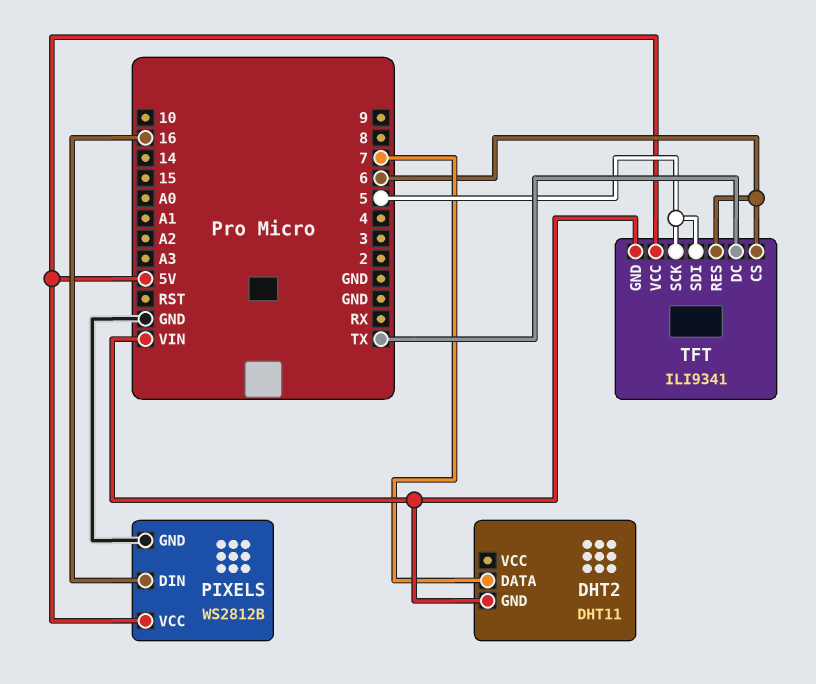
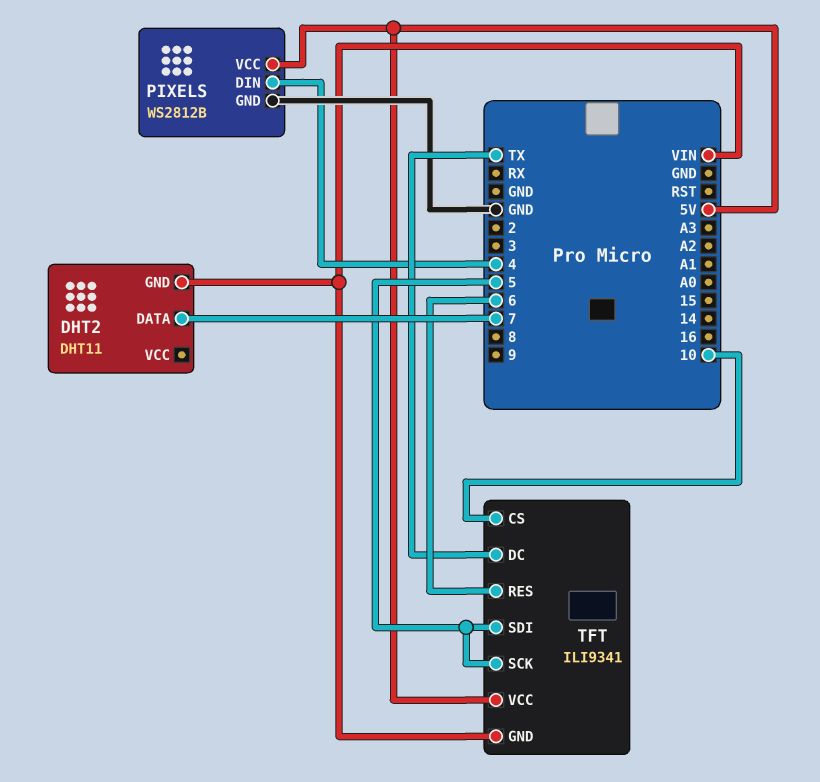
PIXELS pin DIN: 16 -> 4
TFT pin CS: 6 -> 10

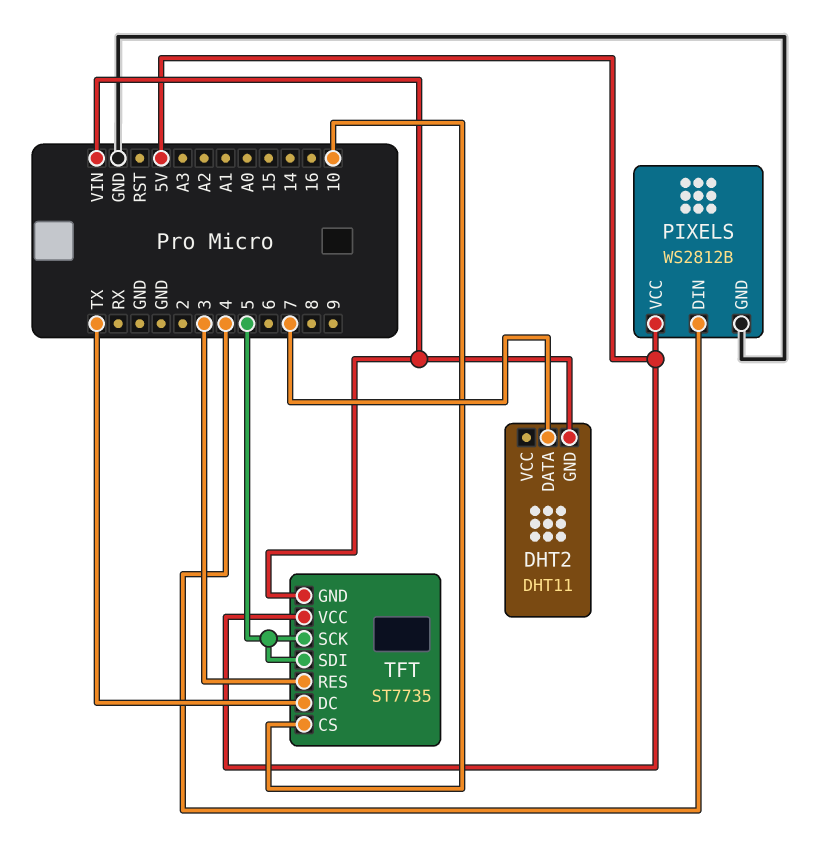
TFT: ILI9341 -> ST7735
TFT pin RES: 6 -> 3

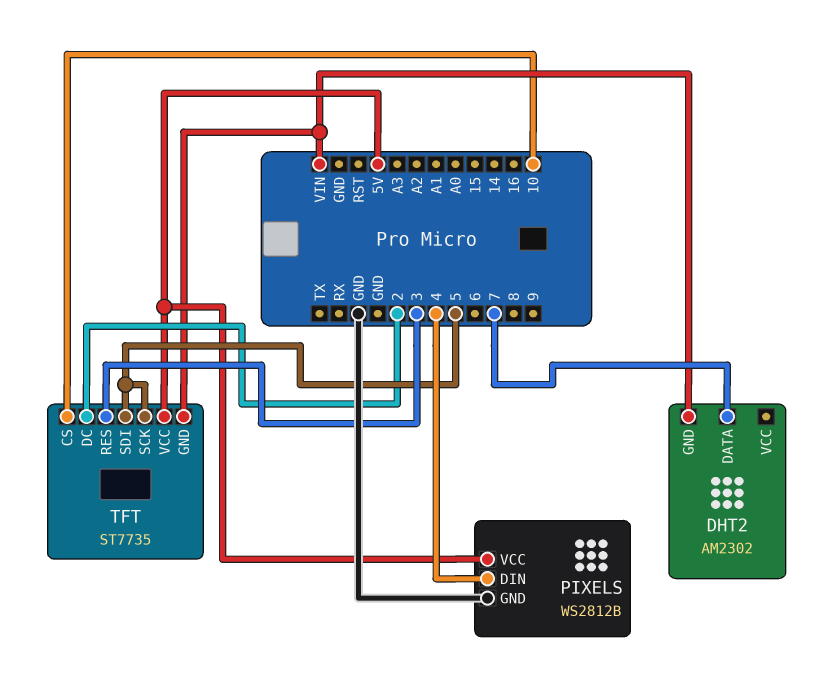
DHT2: DHT11 -> AM2302
TFT pin DC: TX -> 2

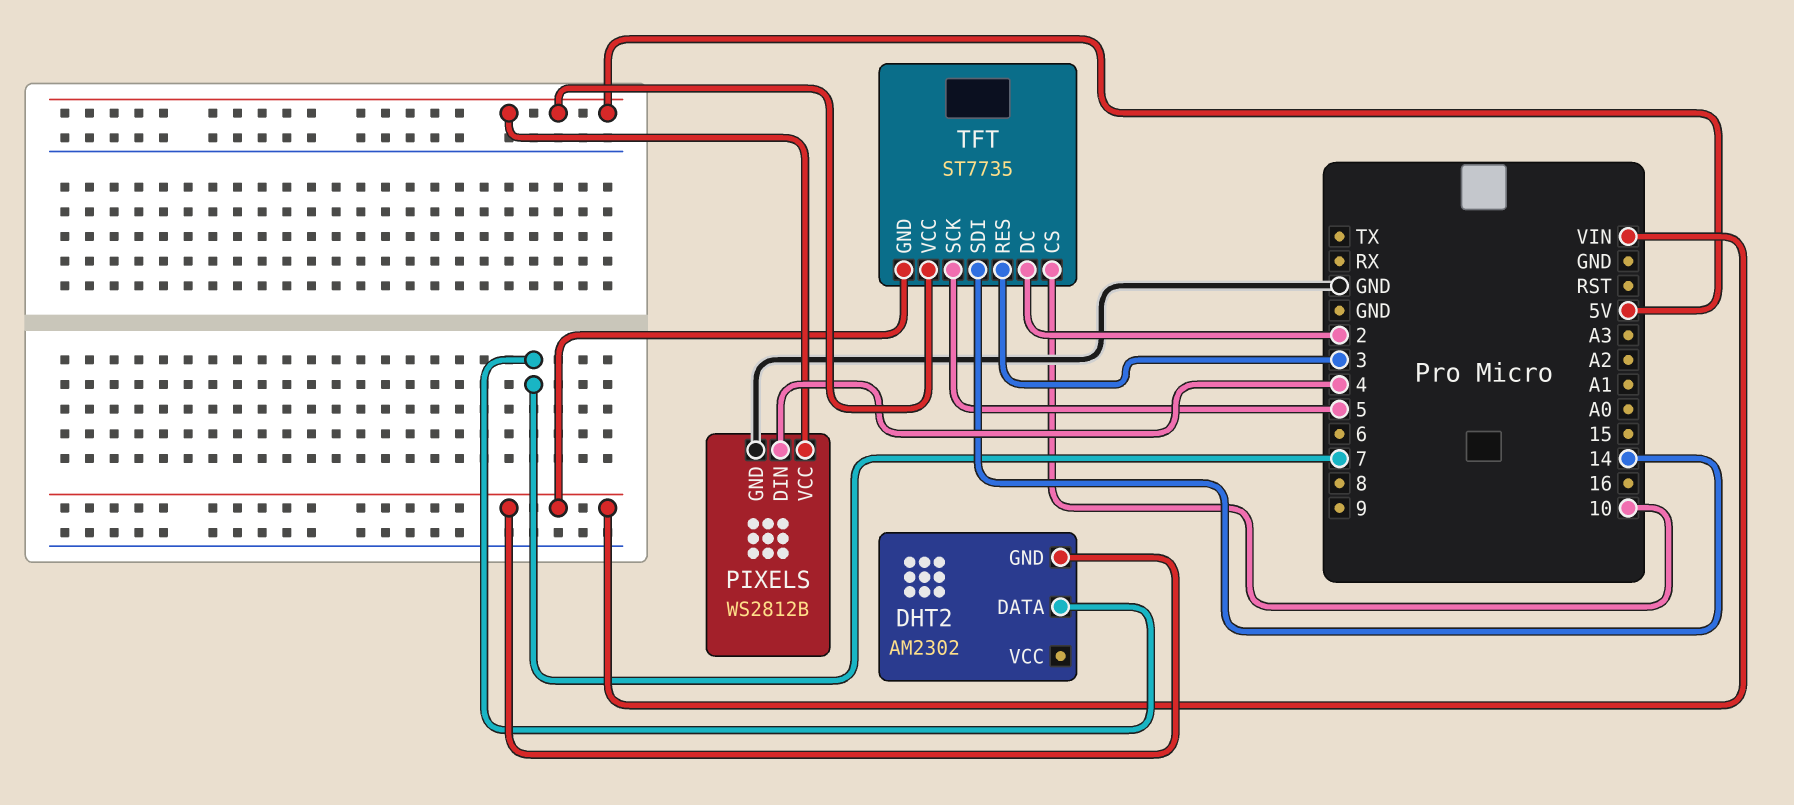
TFT pin SDI: 5 -> 14

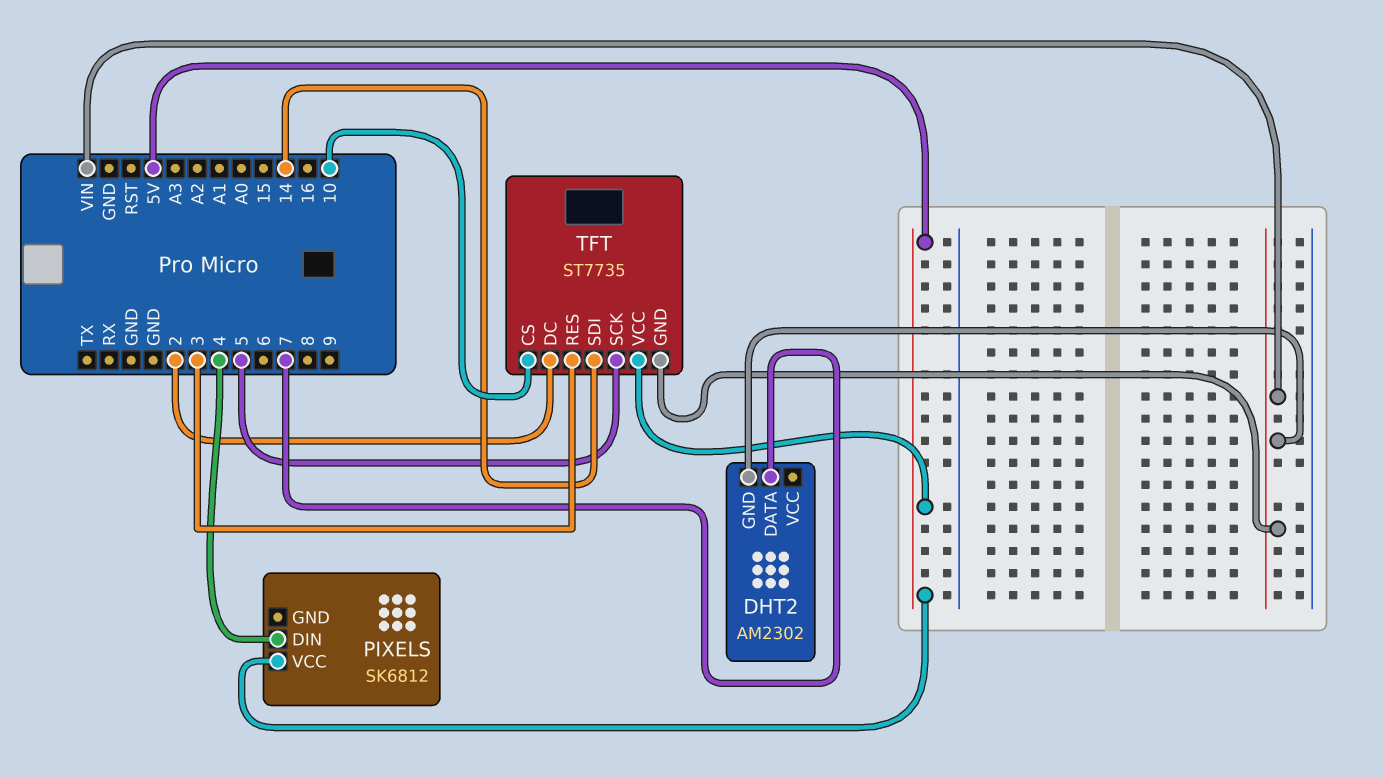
PIXELS: WS2812B -> SK6812
PIXELS pin GND: GND -> none

